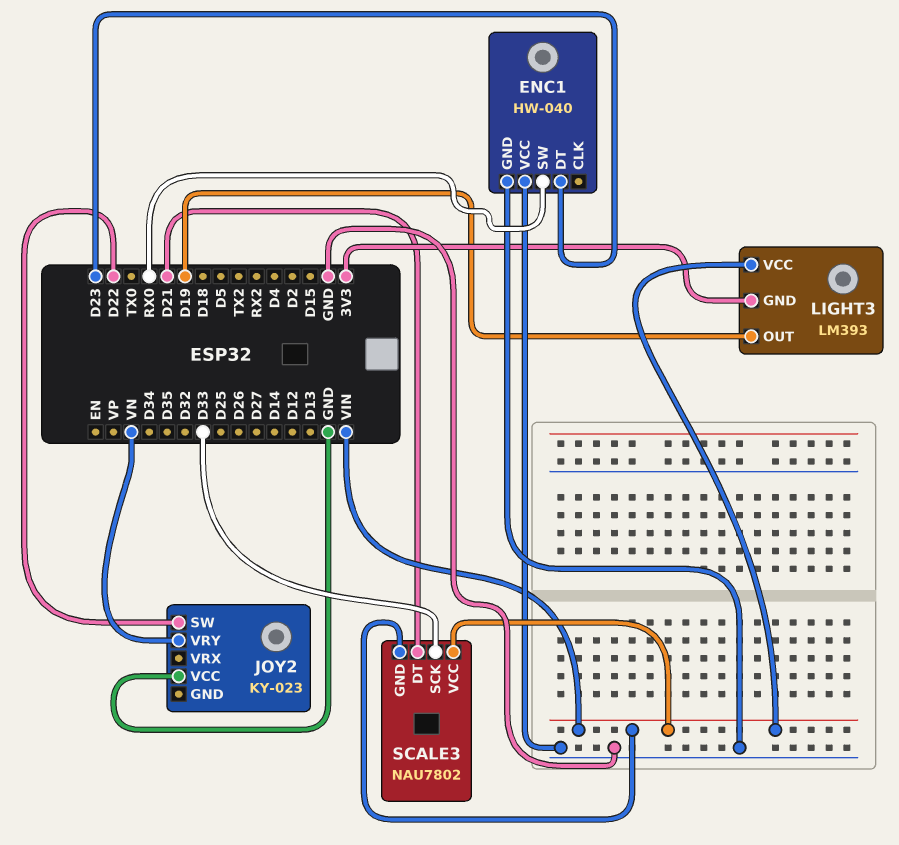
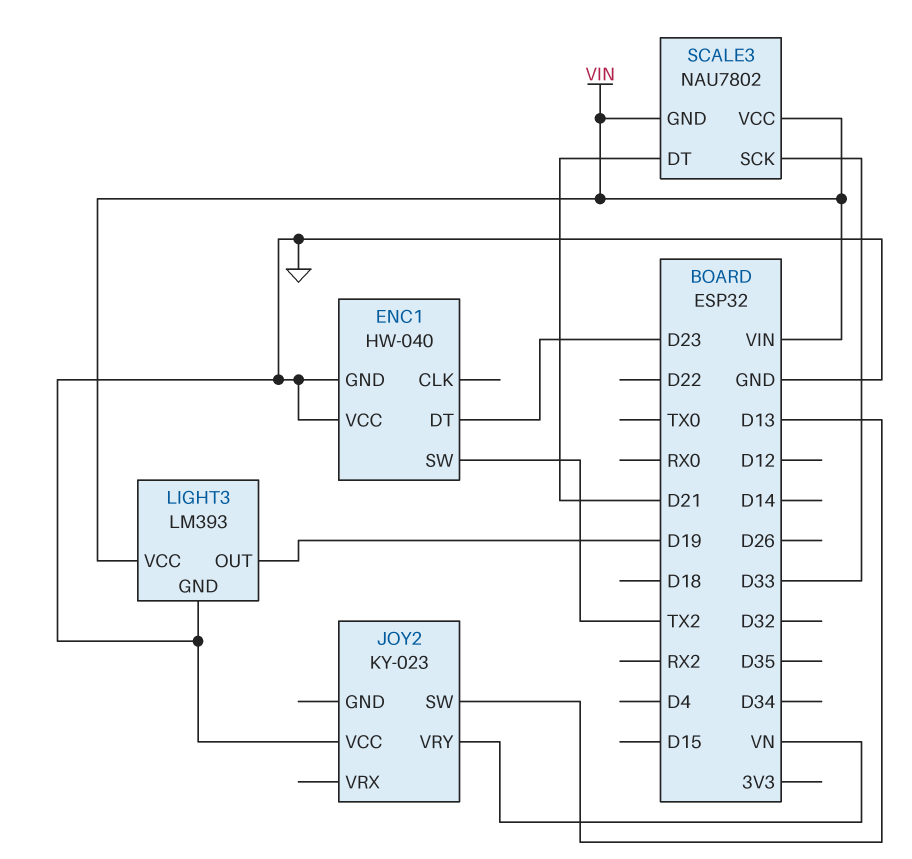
ENC1 pin SW: RX0 -> TX2
JOY2 pin SW: D22 -> D13
LIGHT3 pin GND: 3V3 -> GND

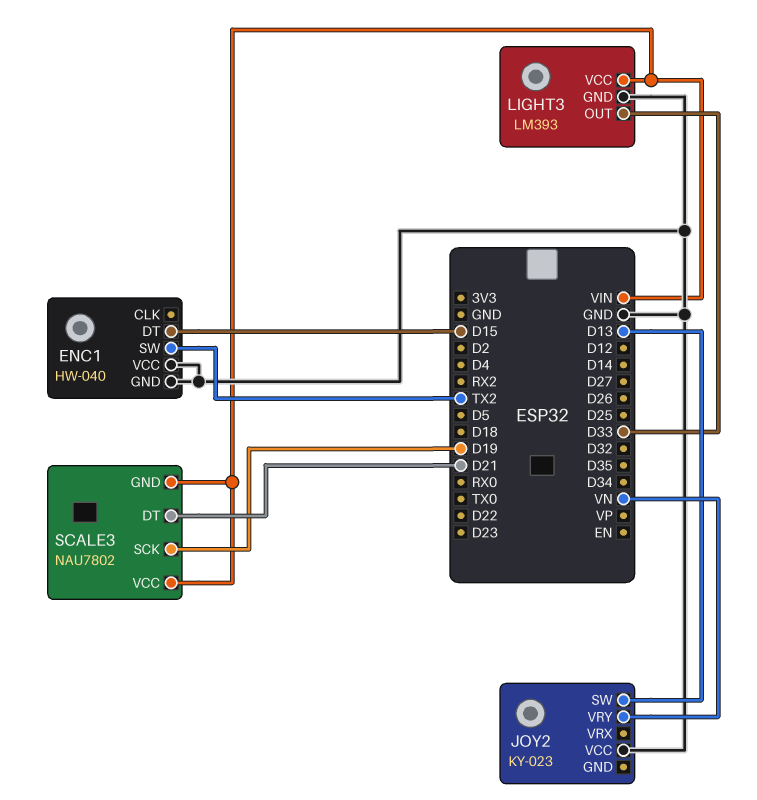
ENC1 pin DT: D23 -> D15
LIGHT3 pin OUT: D19 -> D33
SCALE3 pin SCK: D33 -> D19

